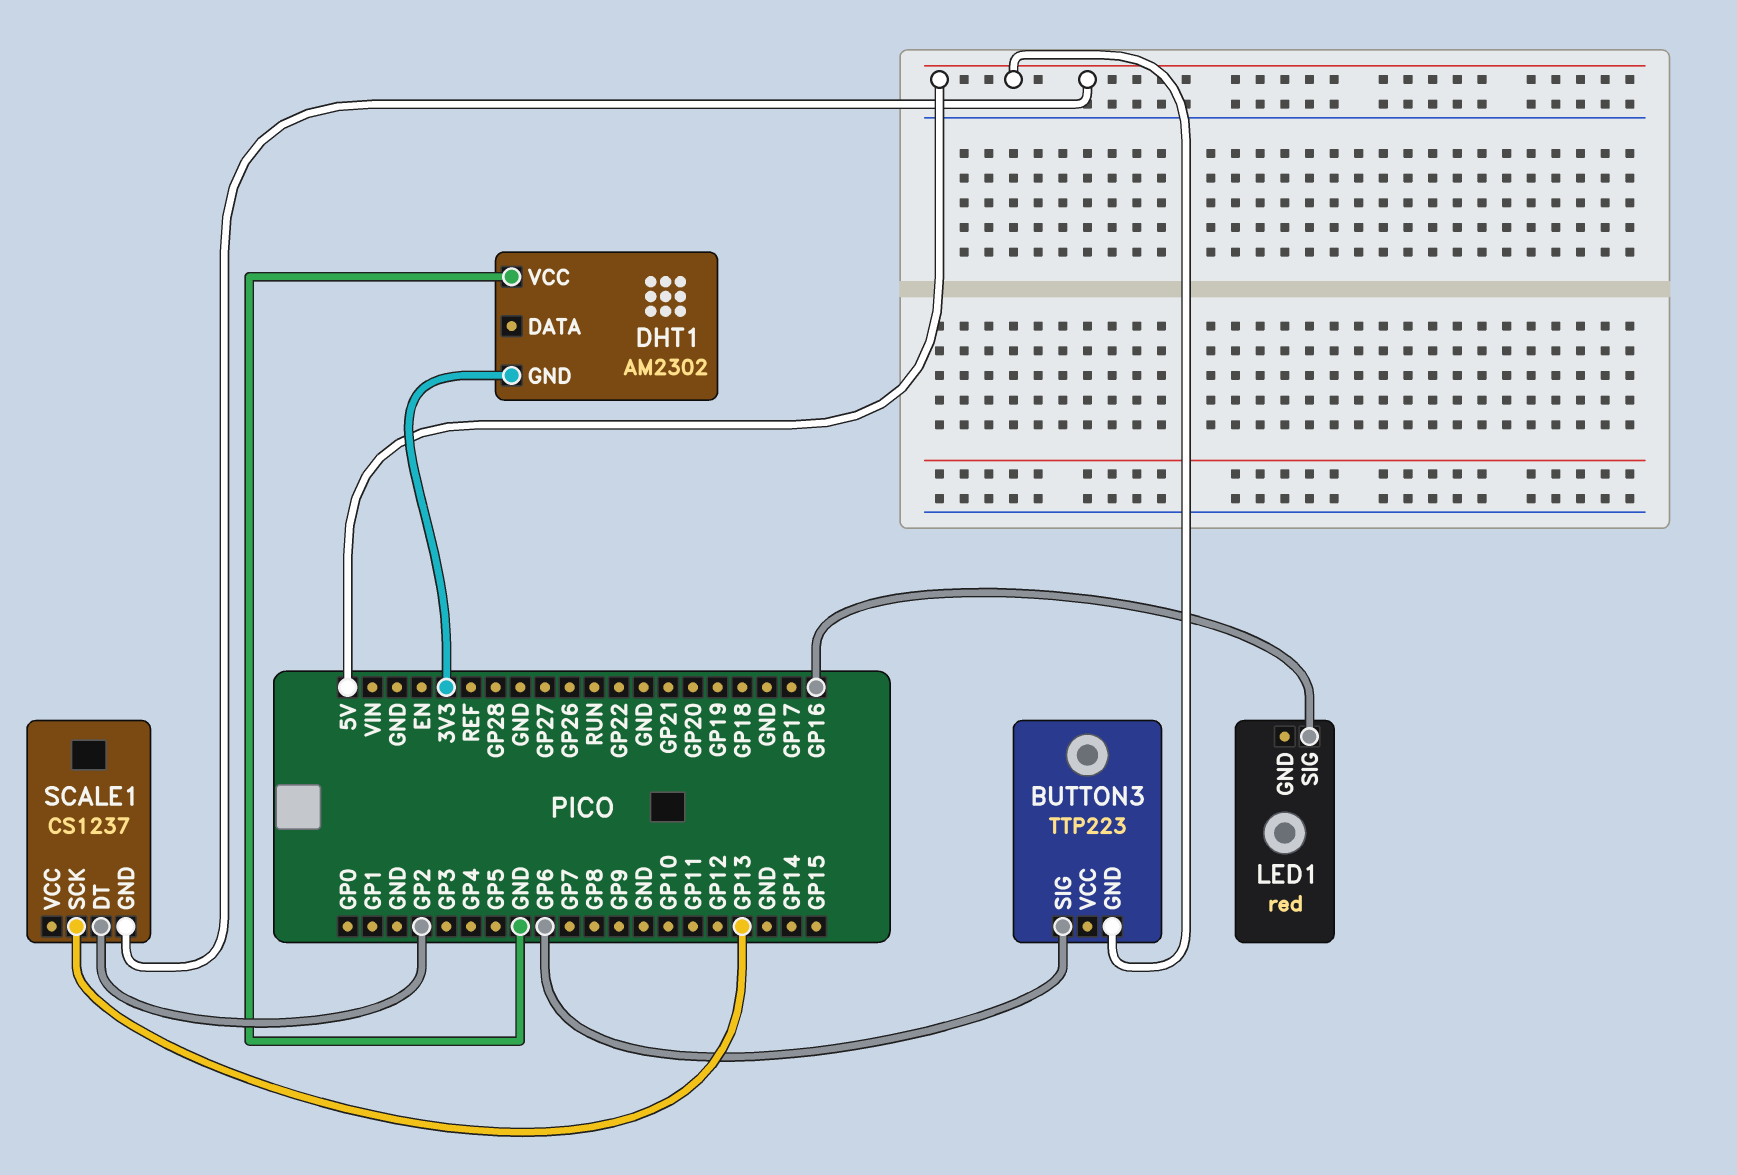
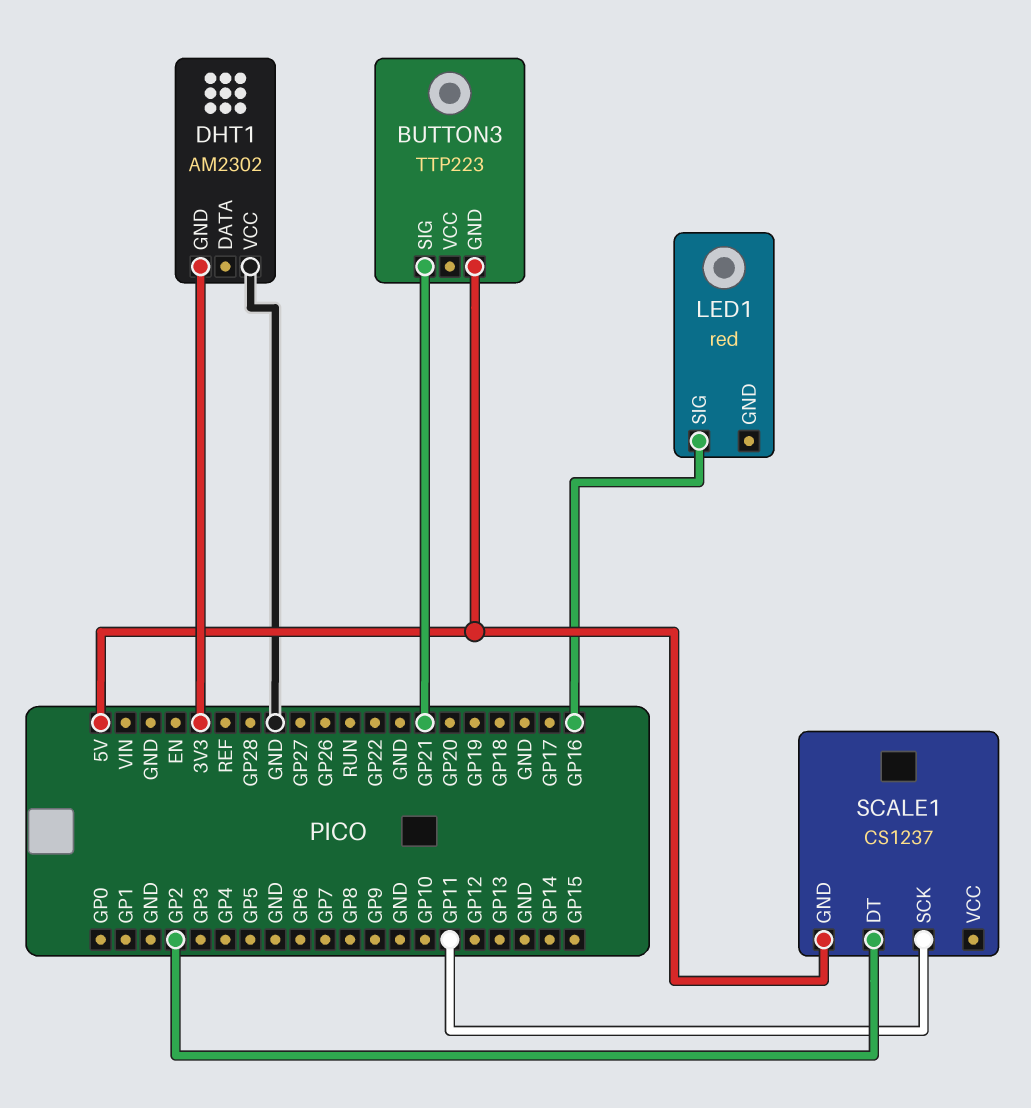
BUTTON3 pin SIG: GP6 -> GP21
SCALE1 pin SCK: GP13 -> GP11

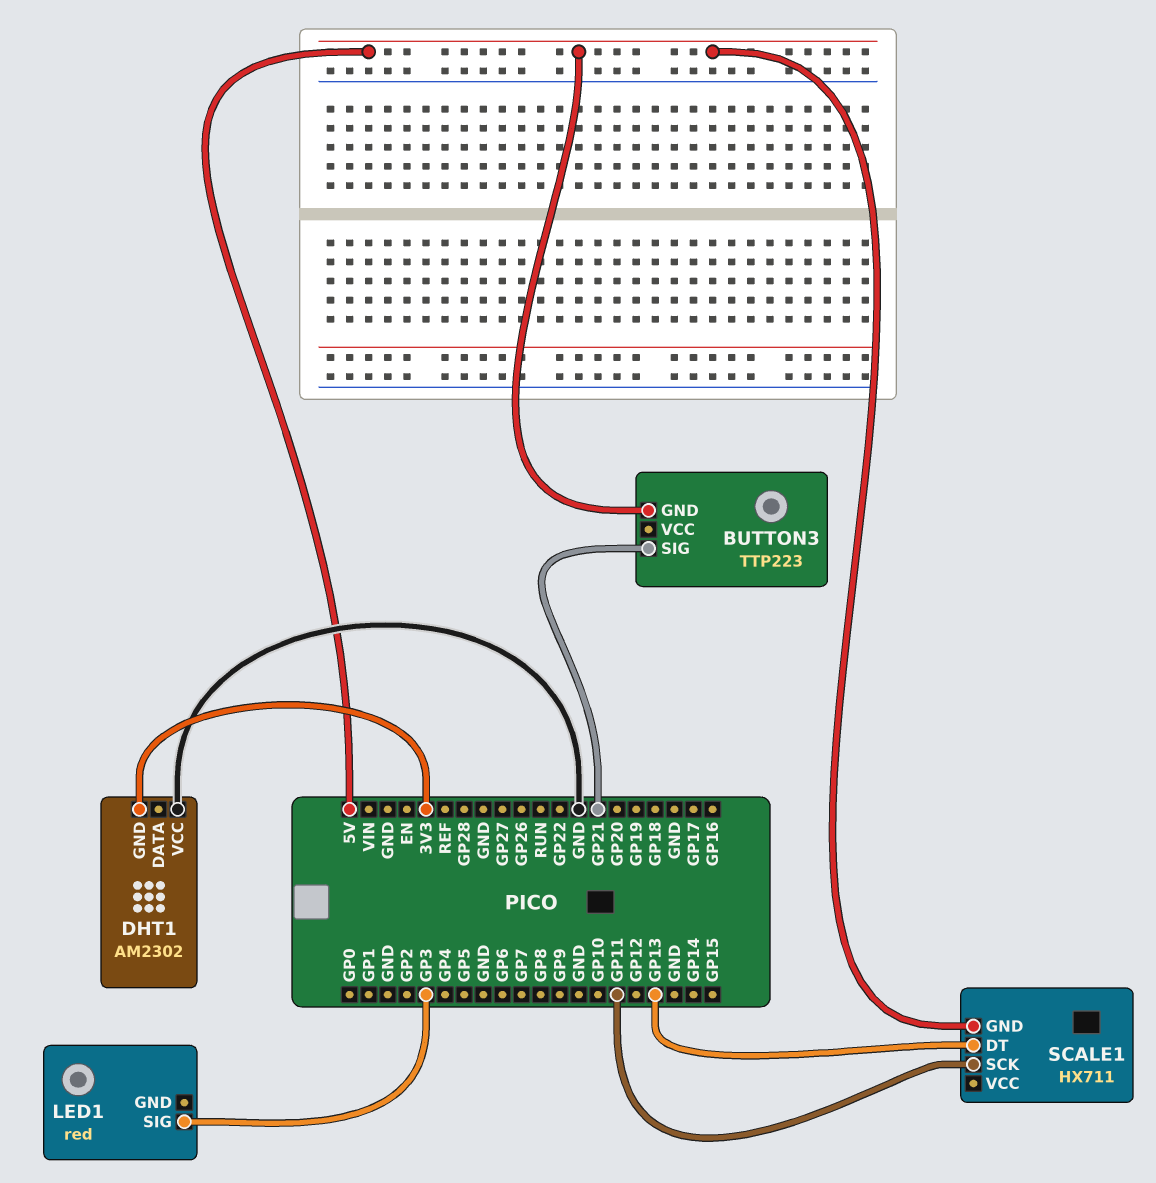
LED1 pin SIG: GP16 -> GP3
SCALE1: CS1237 -> HX711
SCALE1 pin DT: GP2 -> GP13

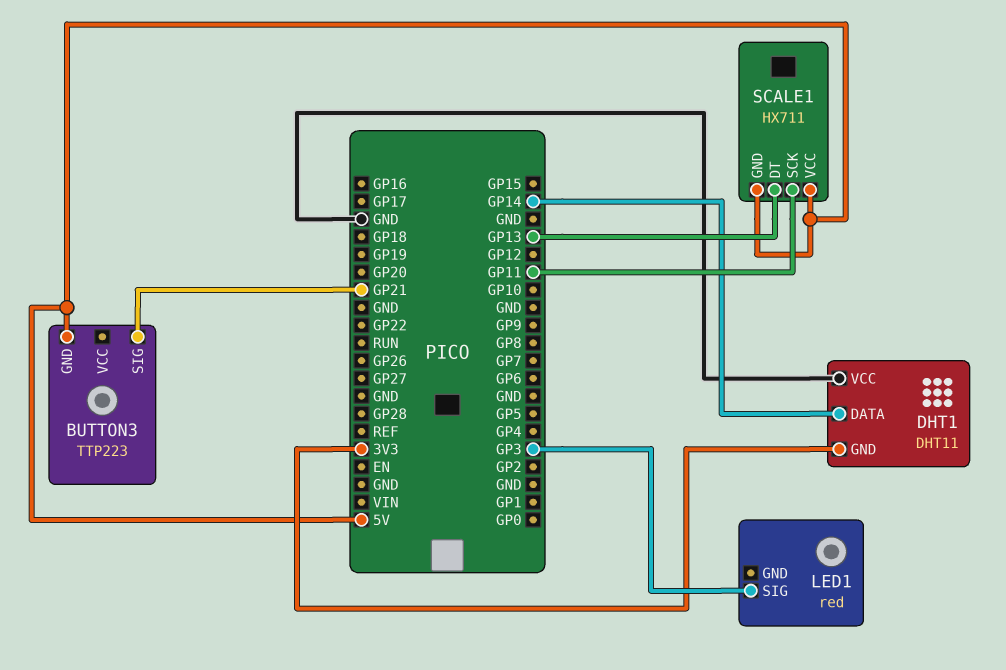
DHT1: AM2302 -> DHT11
DHT1 pin DATA: none -> GP14
SCALE1 pin VCC: none -> 5V

